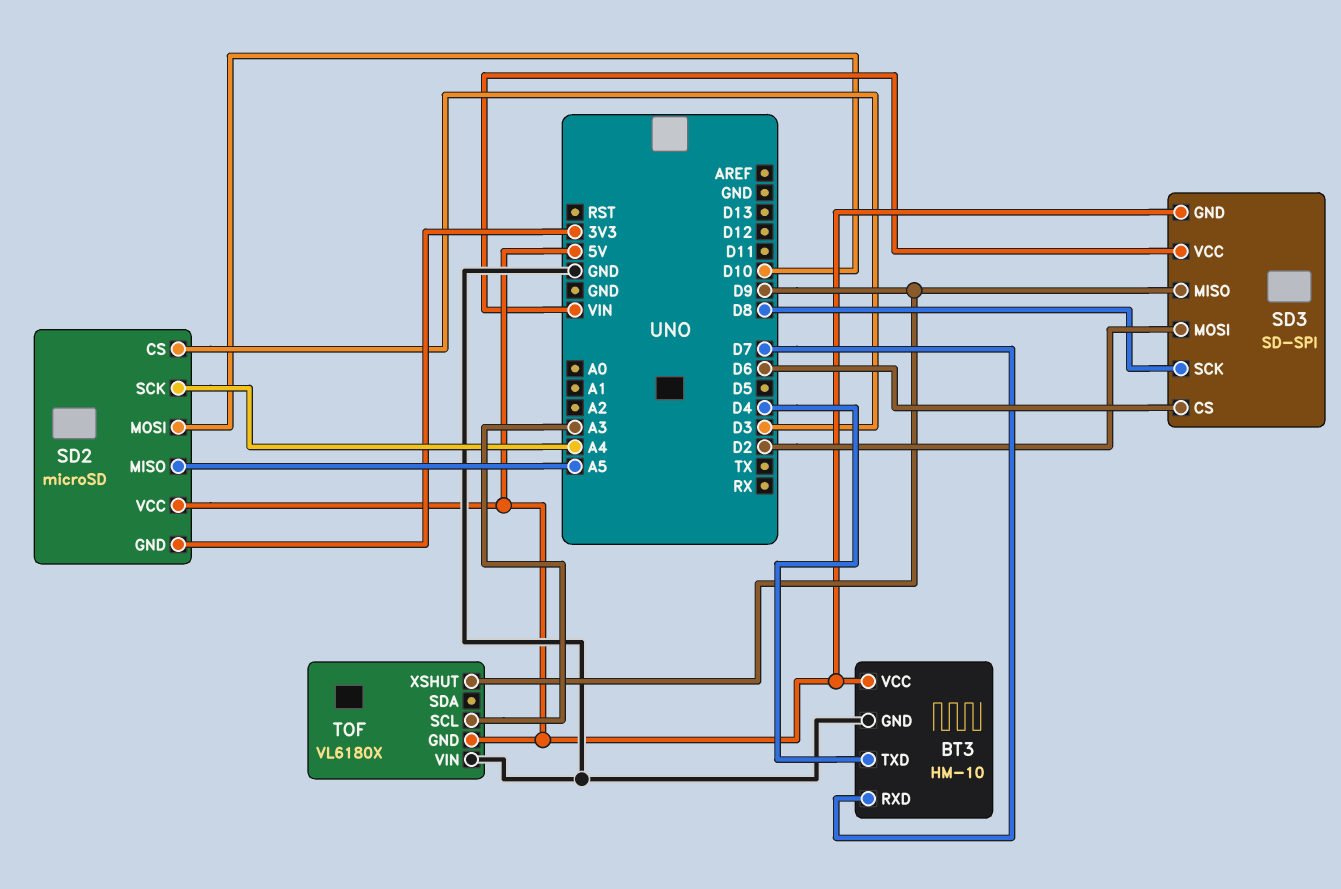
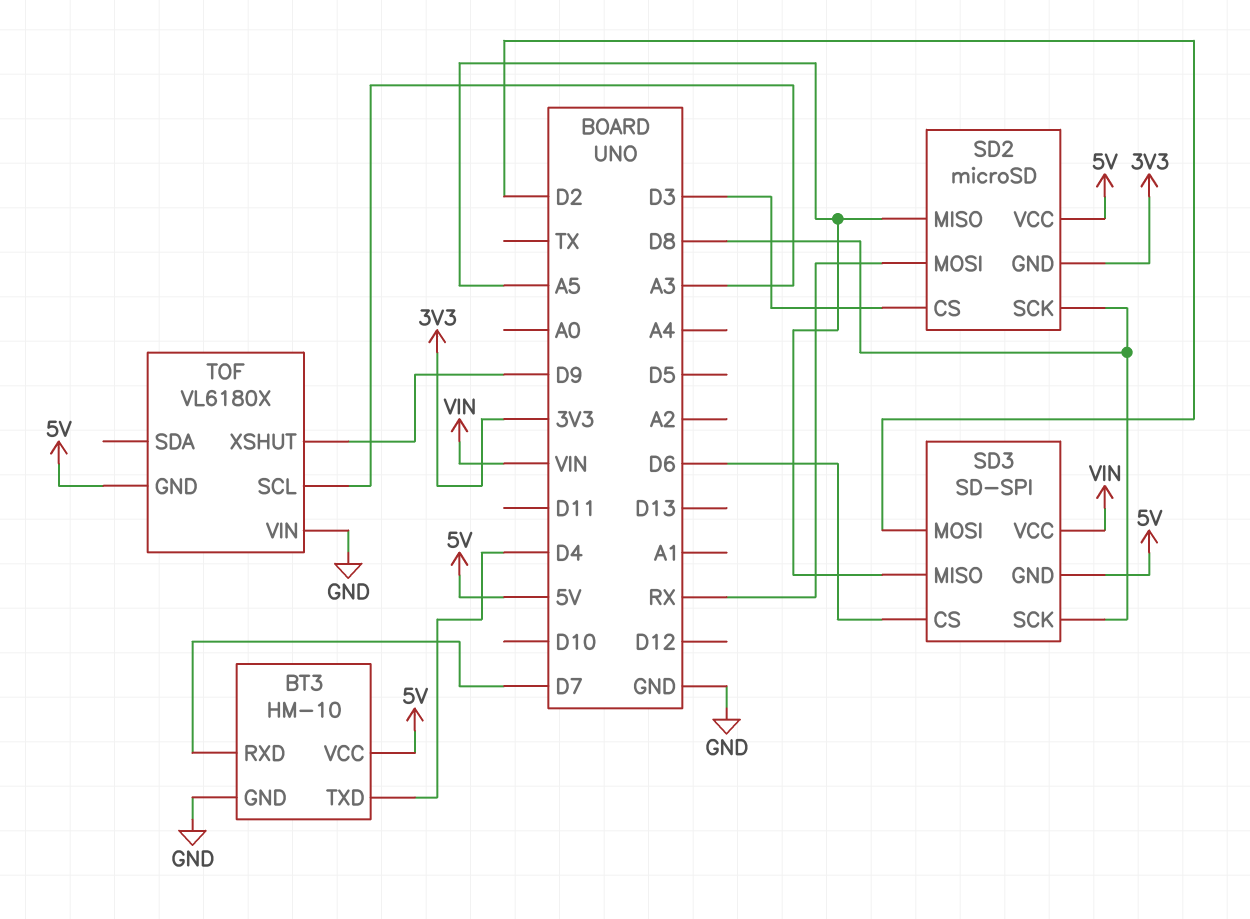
SD2 pin MOSI: D10 -> RX
SD2 pin SCK: A4 -> D8
SD3 pin MISO: D9 -> A5

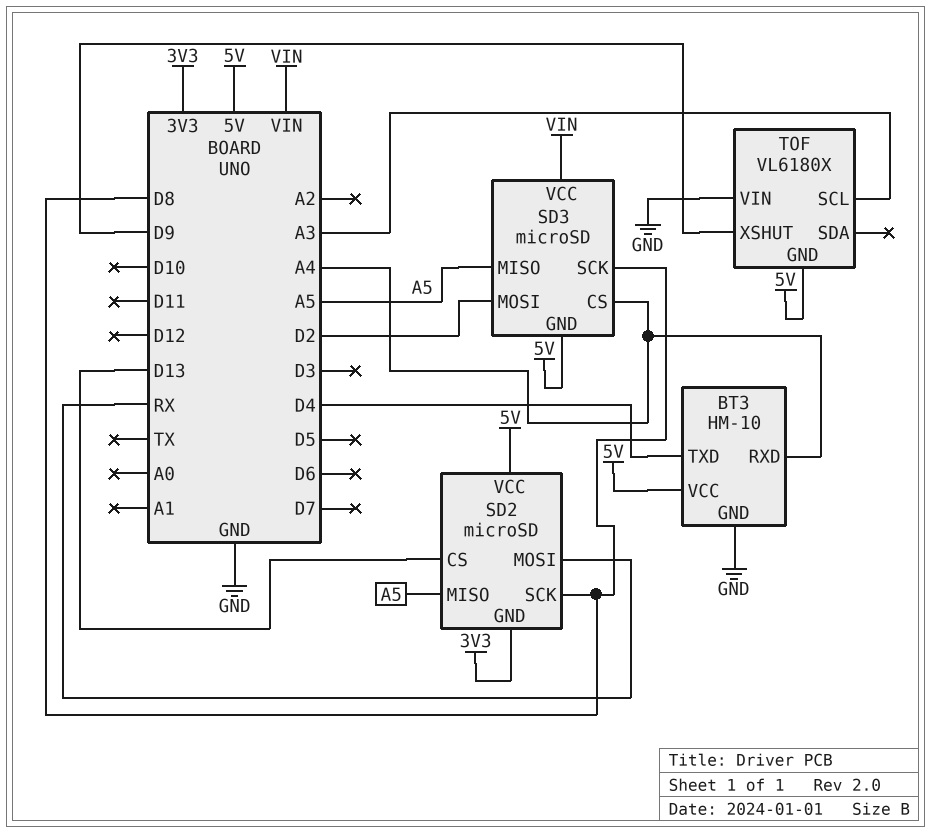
BT3 pin RXD: D7 -> A4
SD2 pin CS: D3 -> D13
SD3: SD-SPI -> microSD
SD3 pin CS: D6 -> A4

